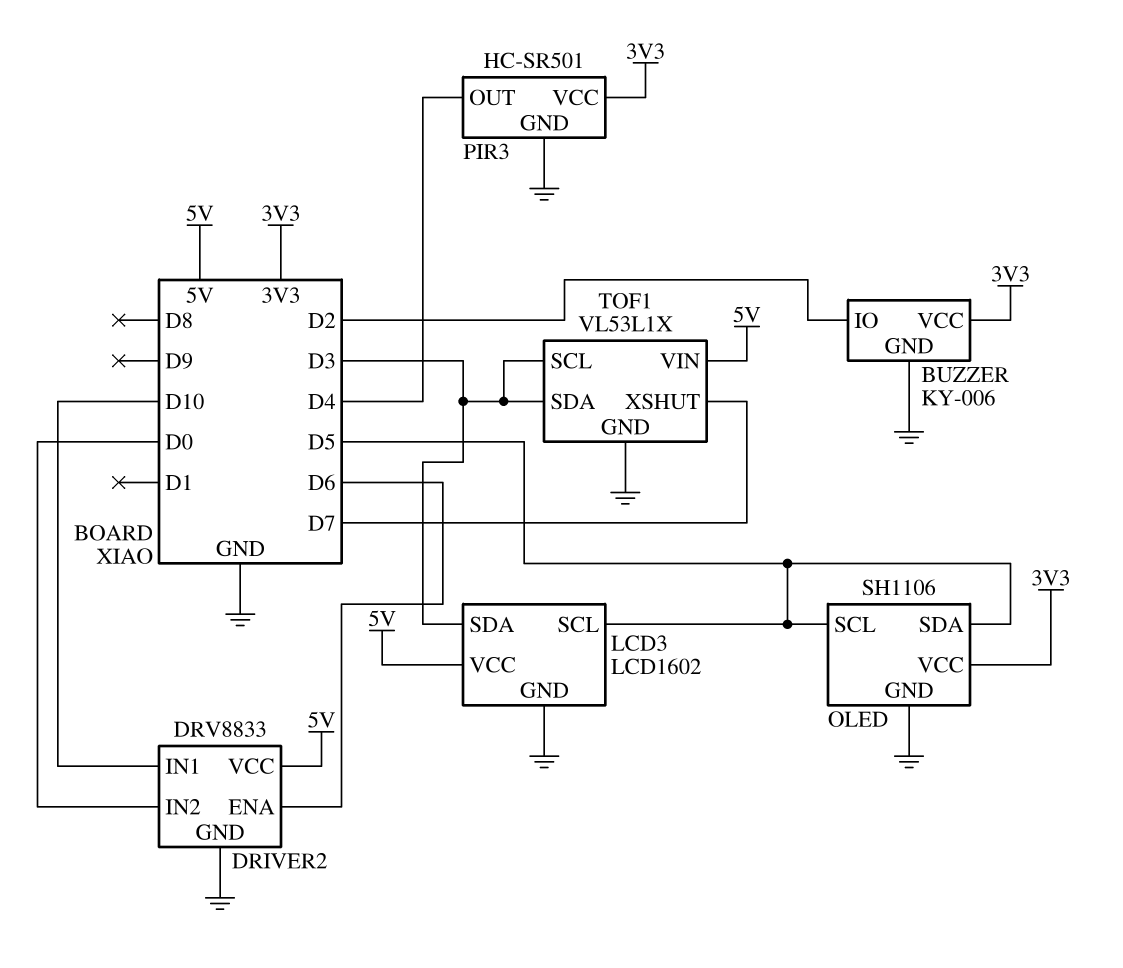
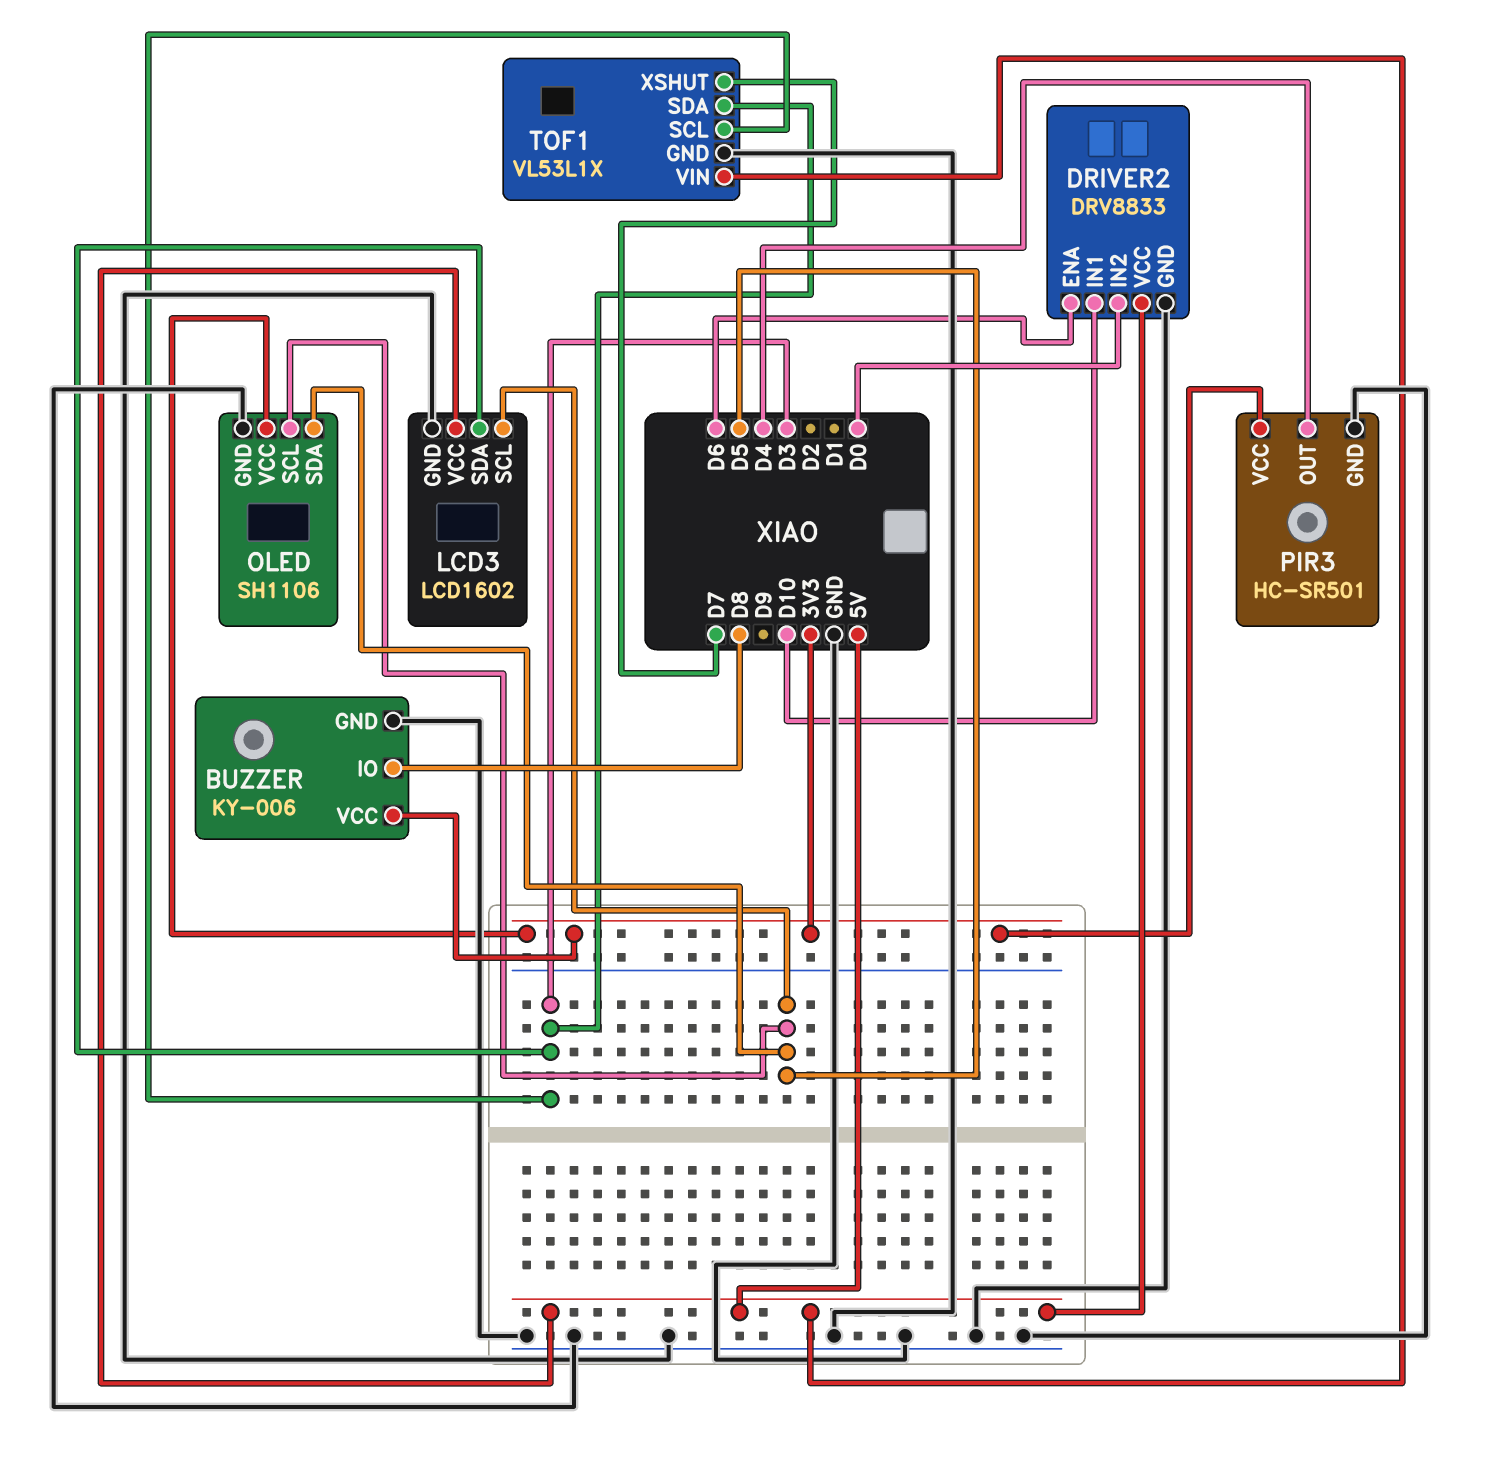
BUZZER pin IO: D2 -> D8

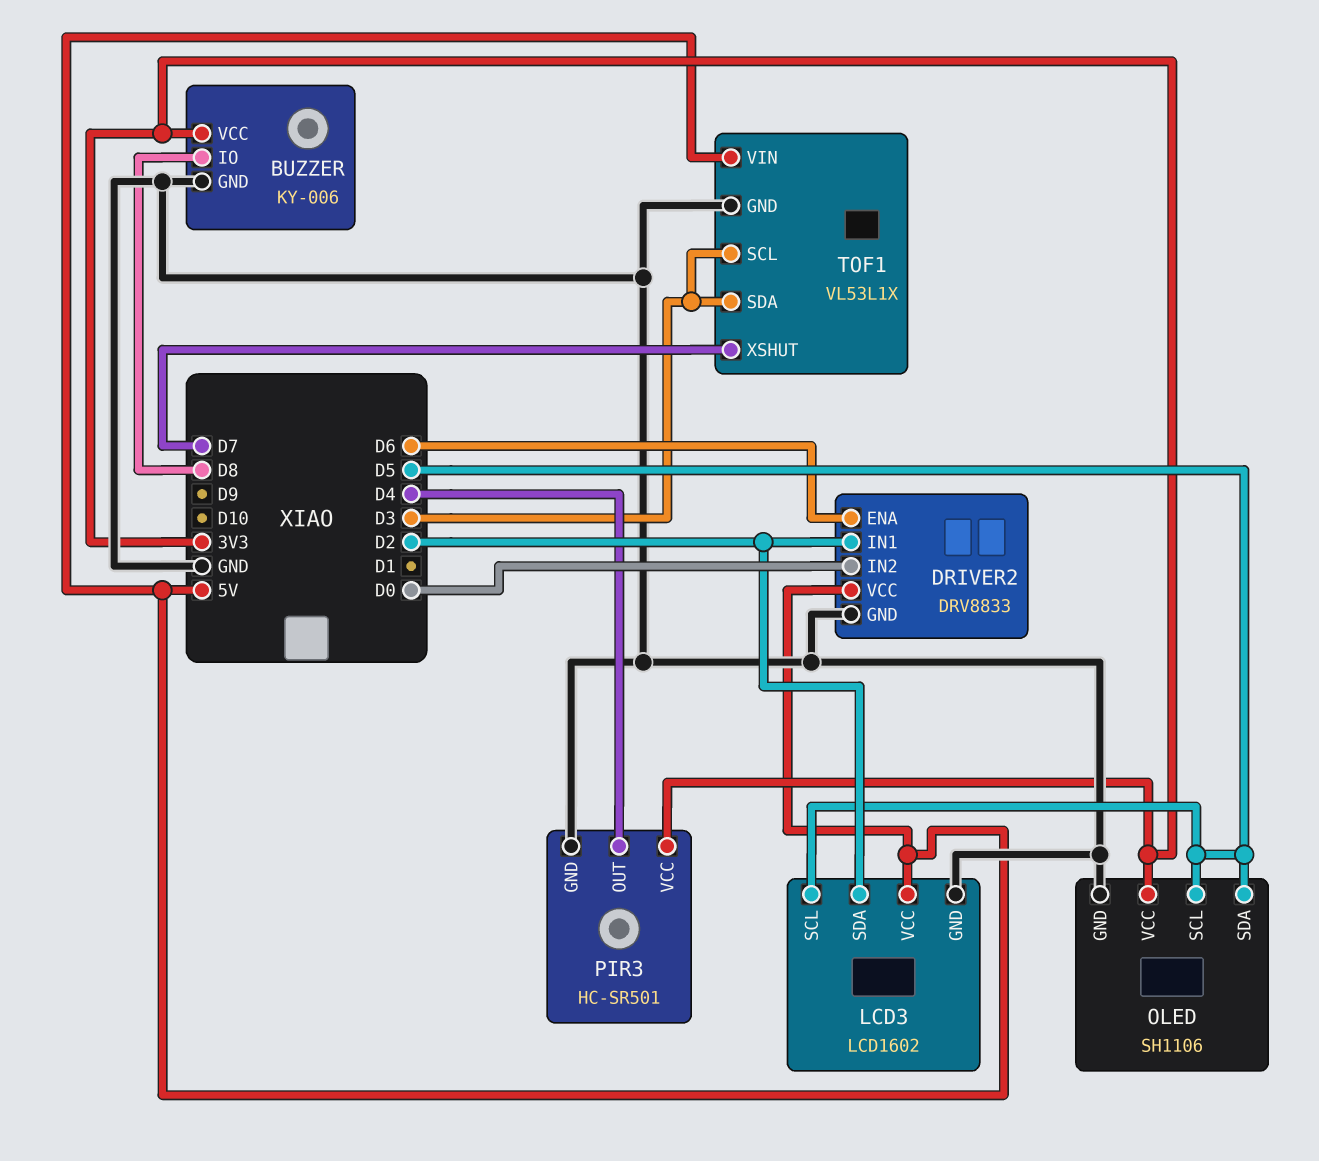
DRIVER2 pin IN1: D10 -> D2
LCD3 pin SDA: D3 -> D2

